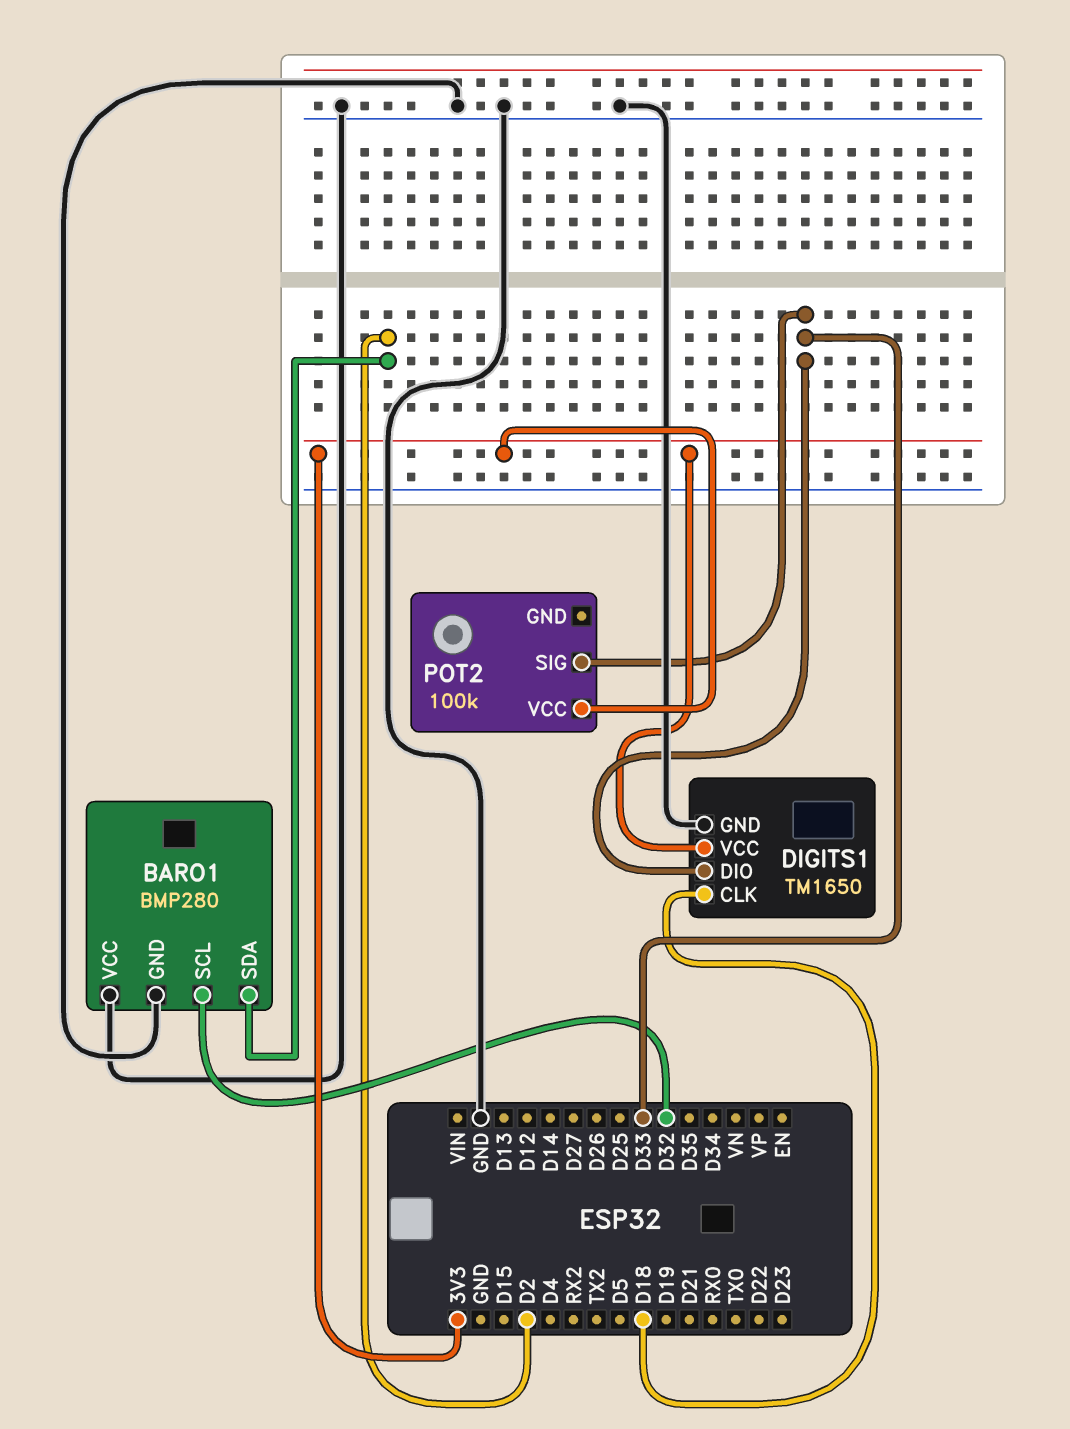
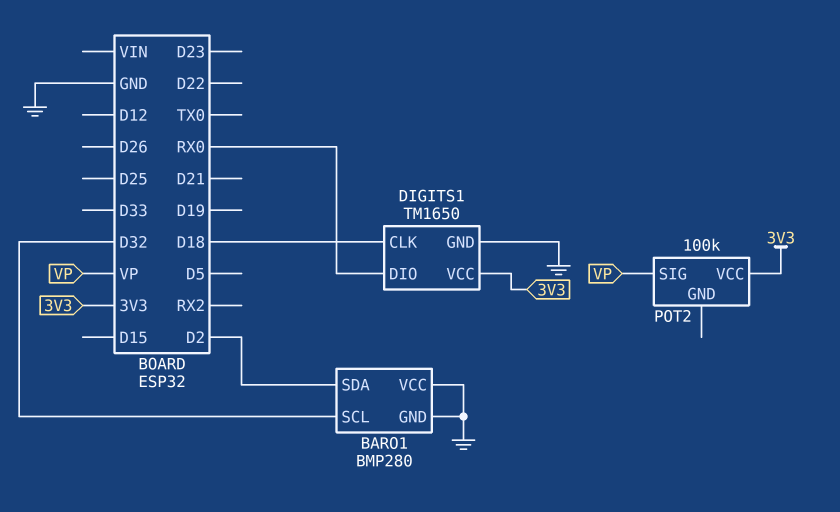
DIGITS1 pin DIO: D33 -> RX0
POT2 pin SIG: D33 -> VP

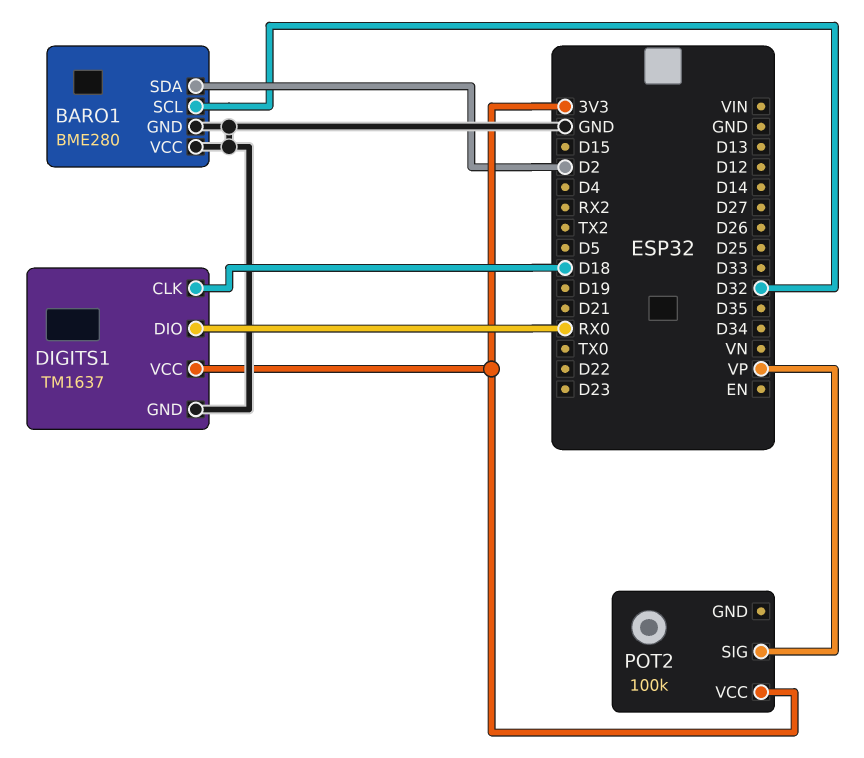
BARO1: BMP280 -> BME280
DIGITS1: TM1650 -> TM1637

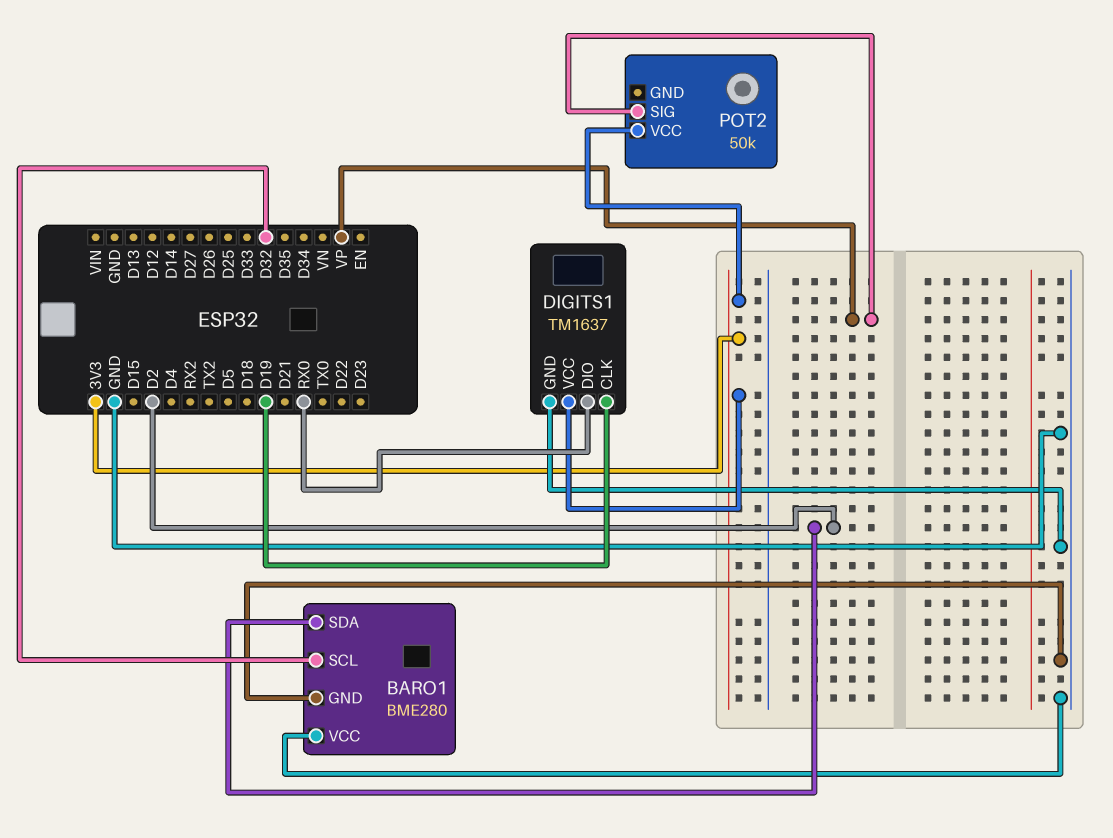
DIGITS1 pin CLK: D18 -> D19
POT2: 100k -> 50k

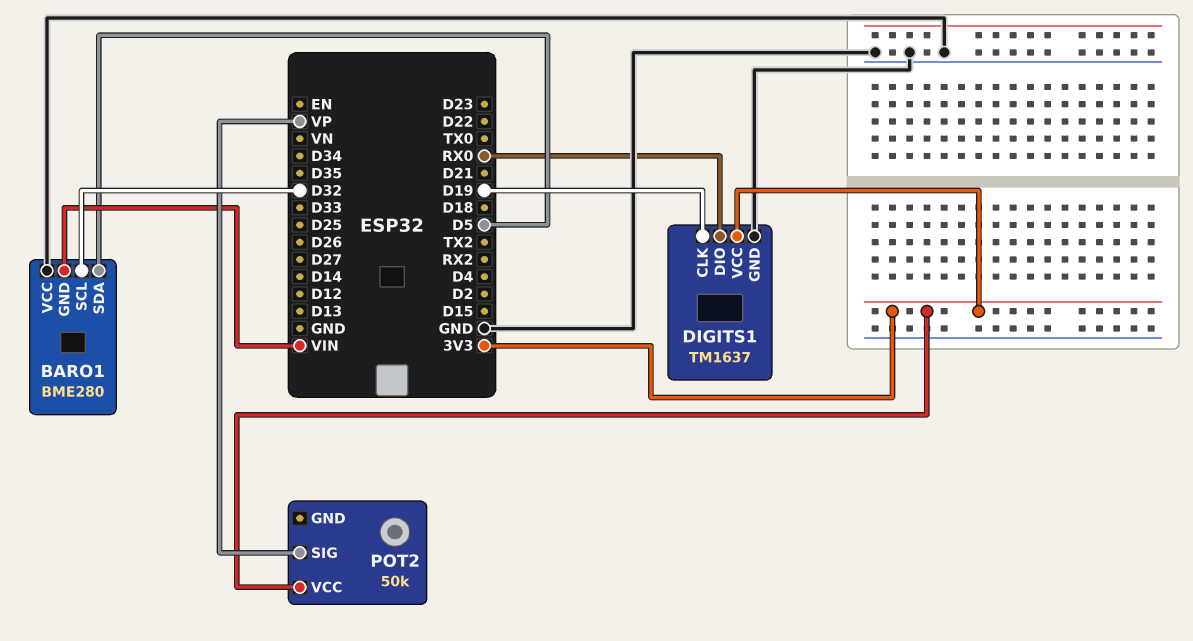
BARO1 pin GND: GND -> VIN
BARO1 pin SDA: D2 -> D5

